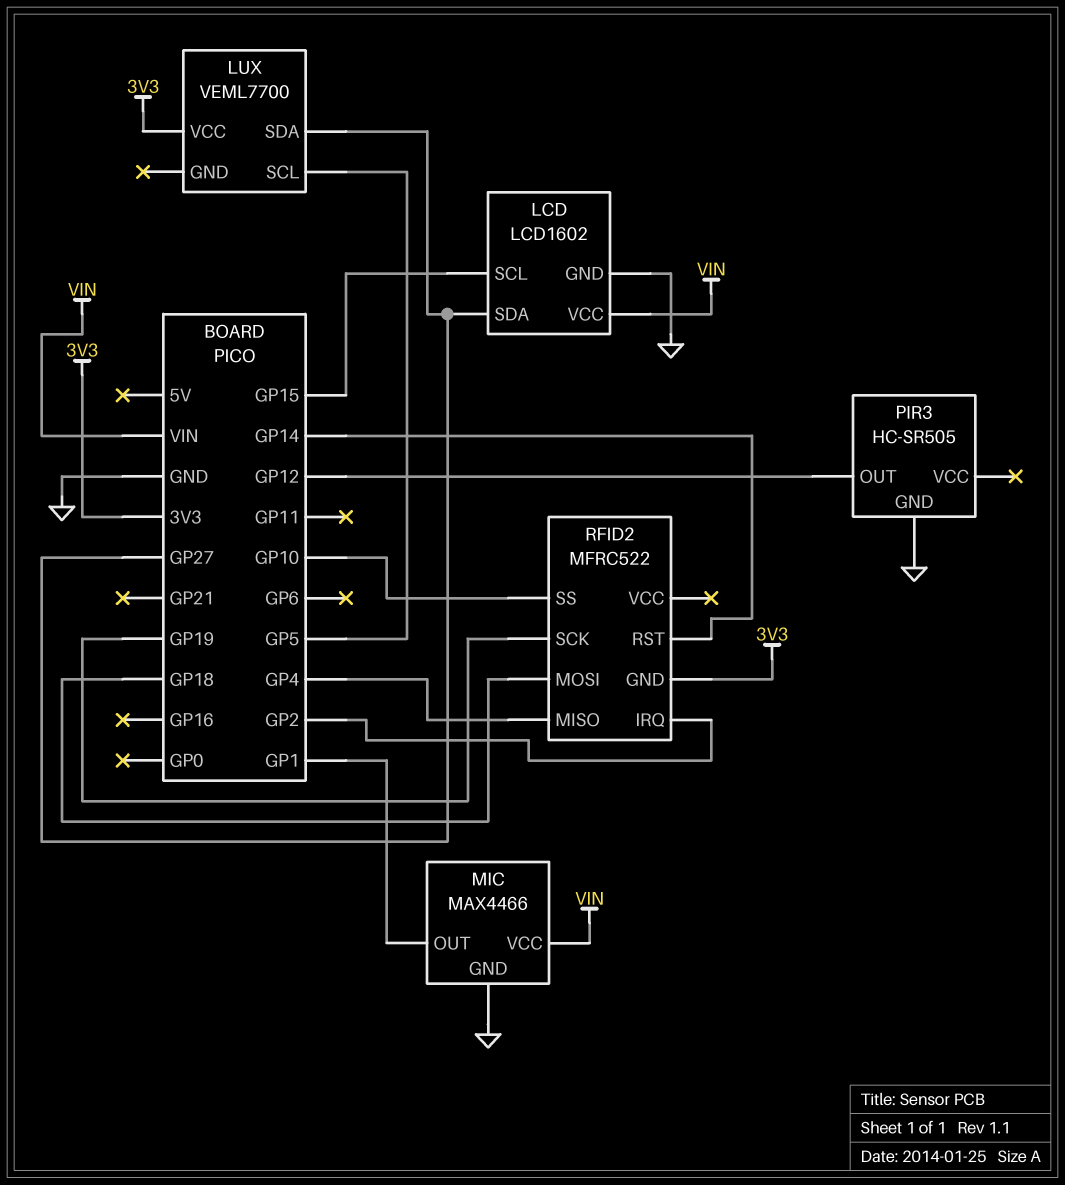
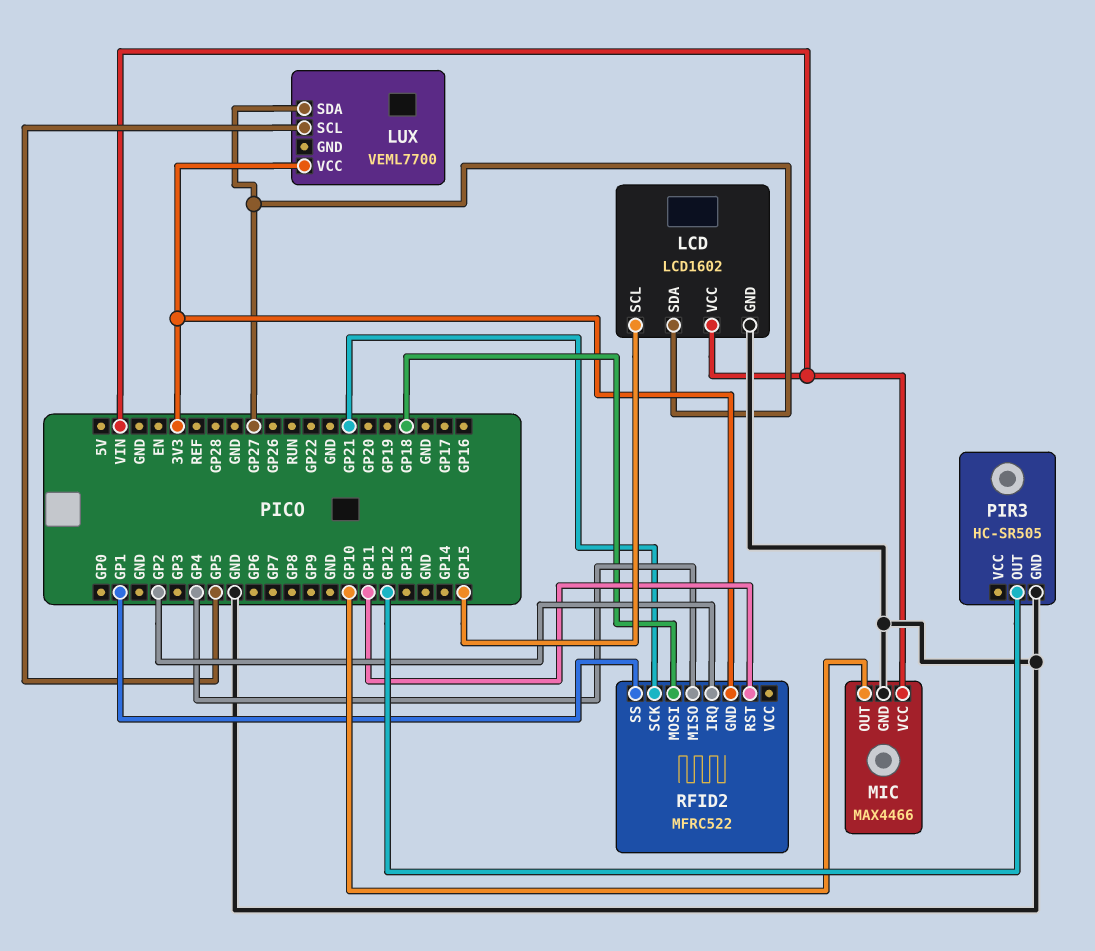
MIC pin OUT: GP1 -> GP10
RFID2 pin RST: GP14 -> GP11
RFID2 pin SCK: GP19 -> GP21
RFID2 pin SS: GP10 -> GP1

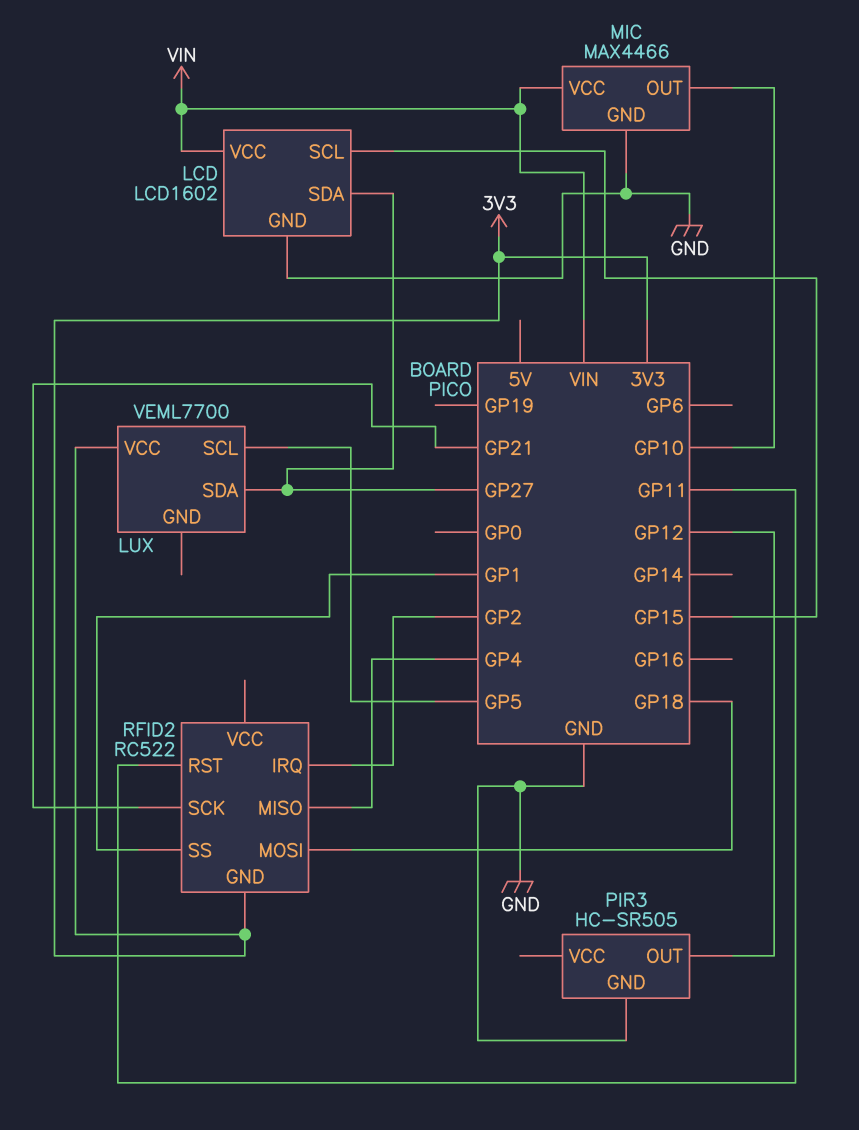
RFID2: MFRC522 -> RC522

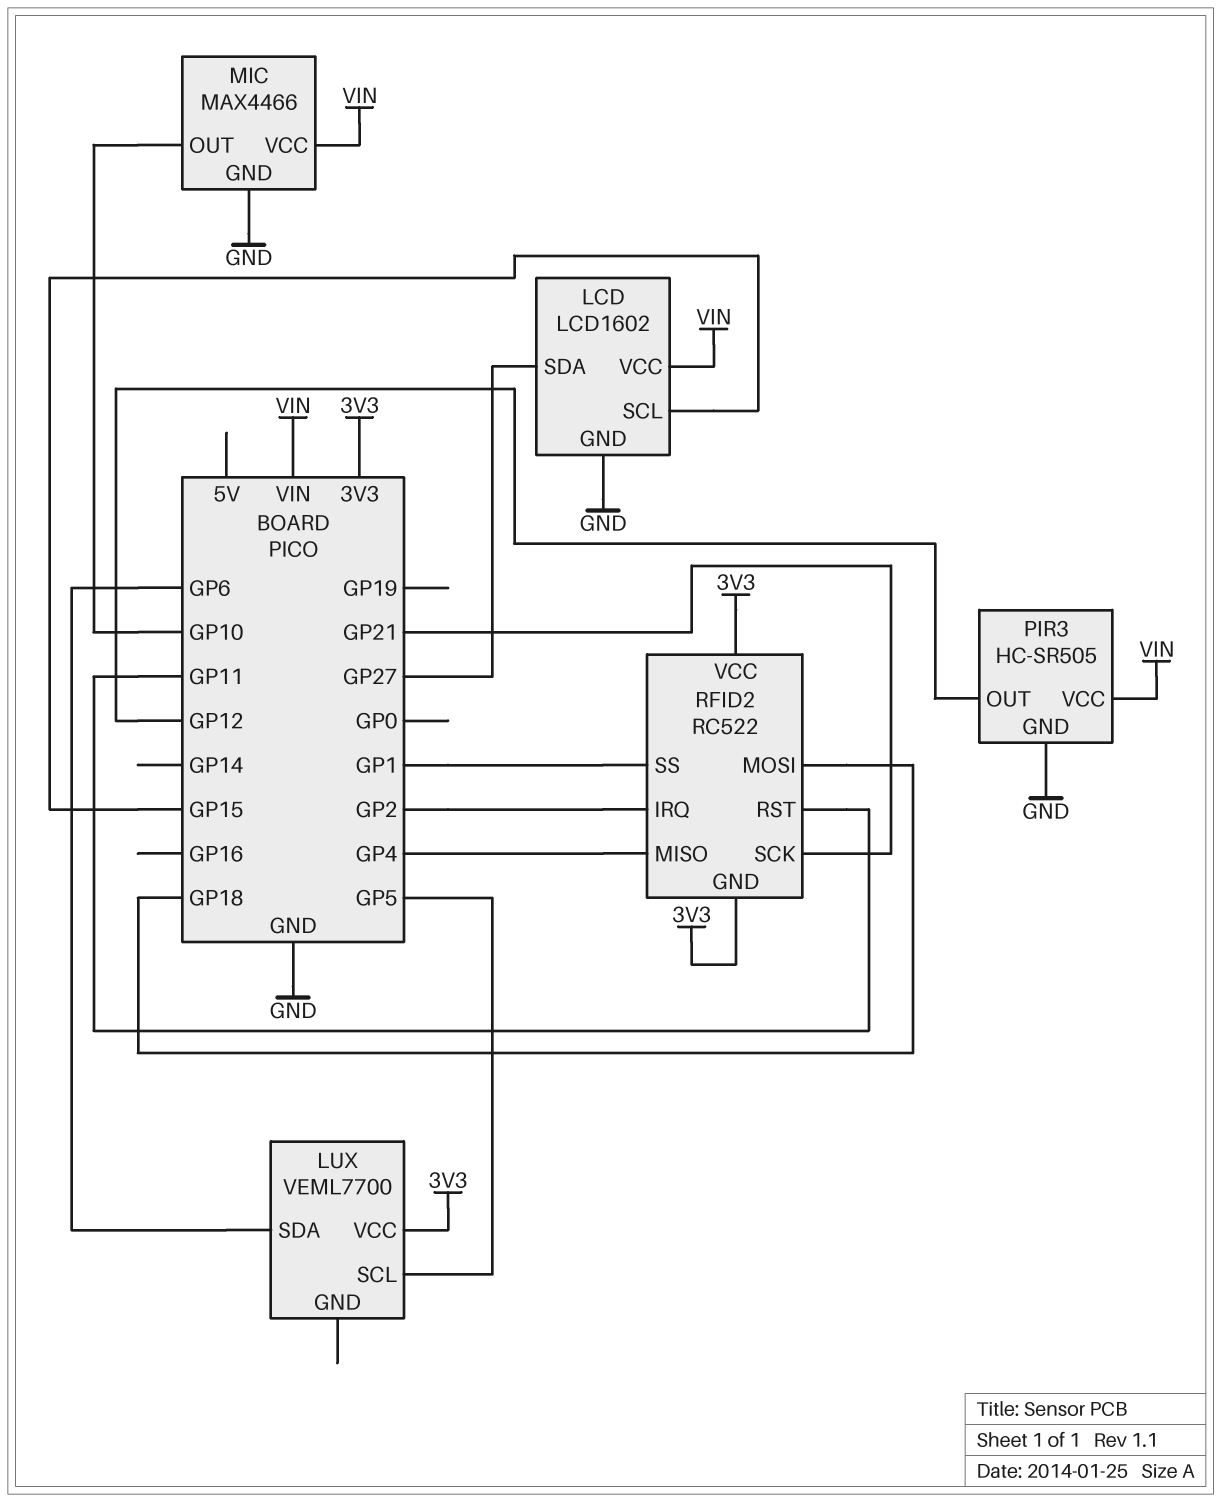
LUX pin SDA: GP27 -> GP6
PIR3 pin VCC: none -> VIN
RFID2 pin VCC: none -> 3V3

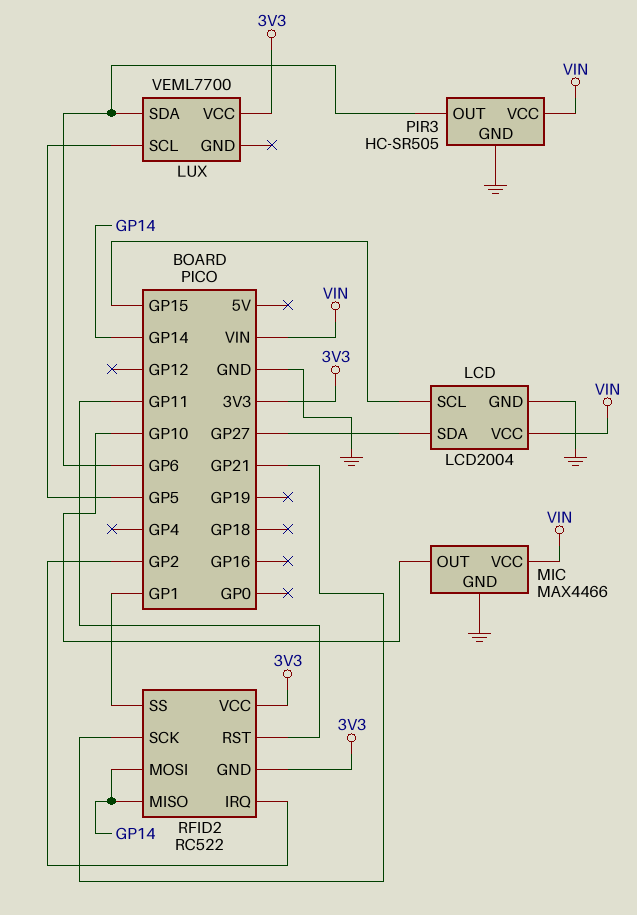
LCD: LCD1602 -> LCD2004
PIR3 pin OUT: GP12 -> GP6
RFID2 pin MISO: GP4 -> GP14
RFID2 pin MOSI: GP18 -> GP14

